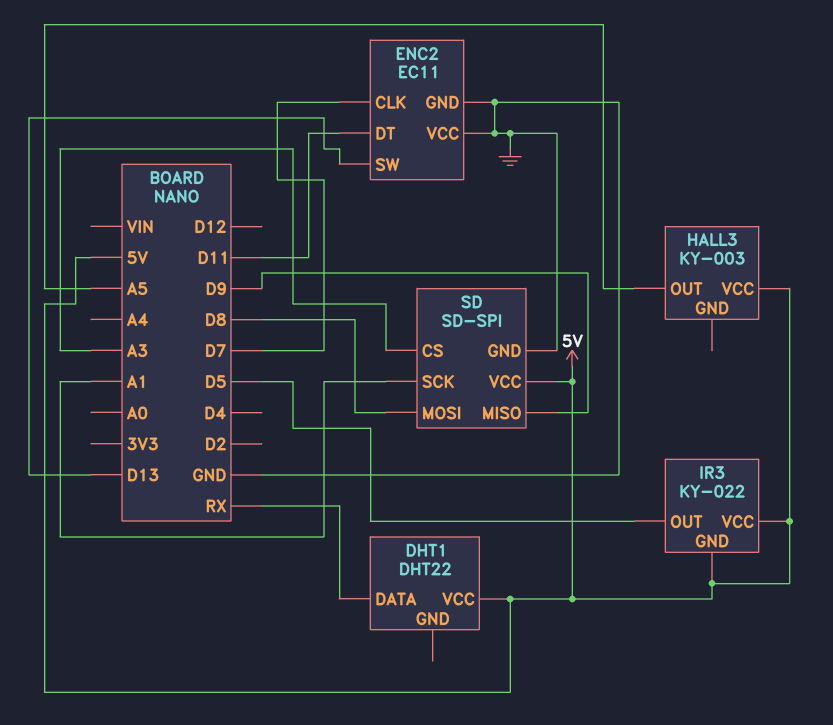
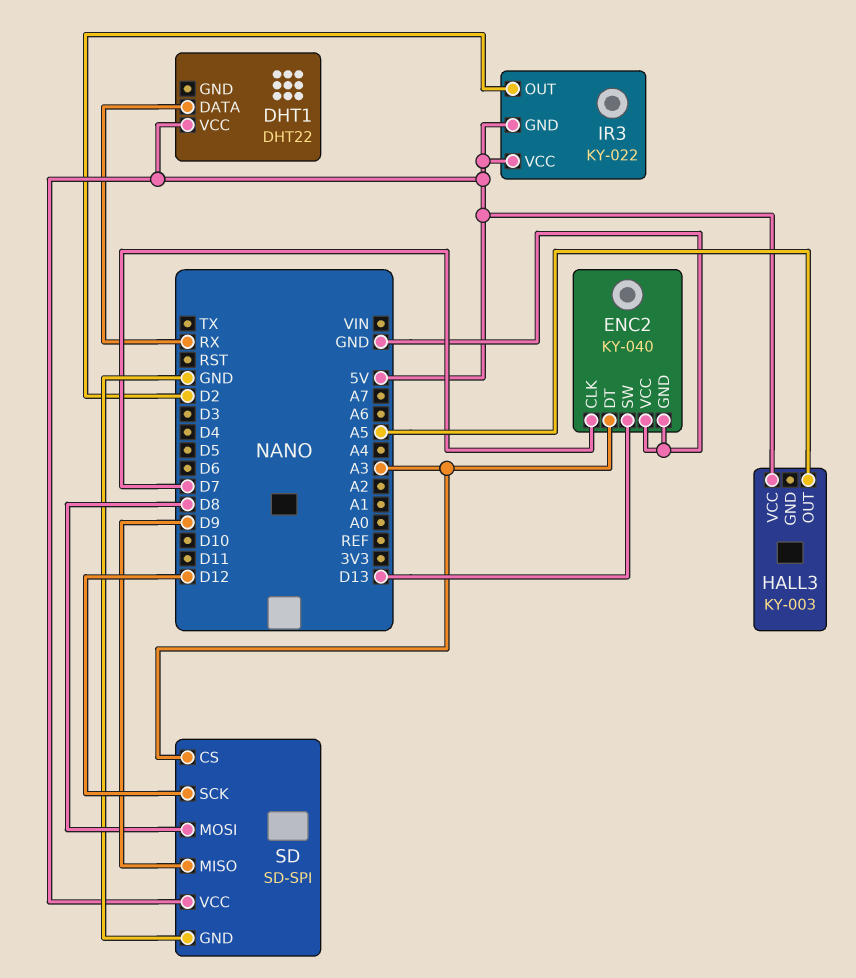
ENC2: EC11 -> KY-040
ENC2 pin DT: D11 -> A3
IR3 pin OUT: D5 -> D2
SD pin SCK: A1 -> D12

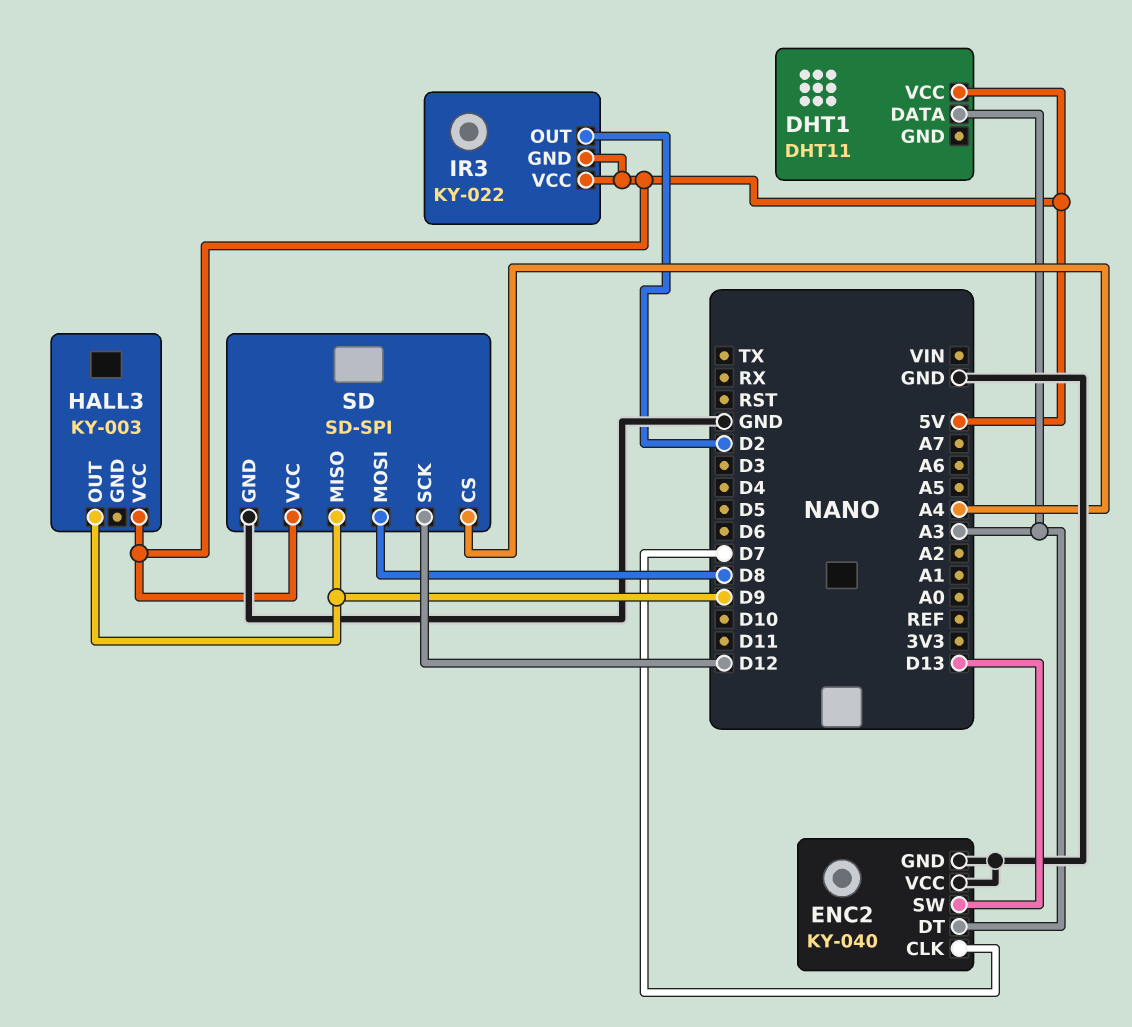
DHT1: DHT22 -> DHT11
DHT1 pin DATA: RX -> A3
HALL3 pin OUT: A5 -> D9
SD pin CS: A3 -> A4

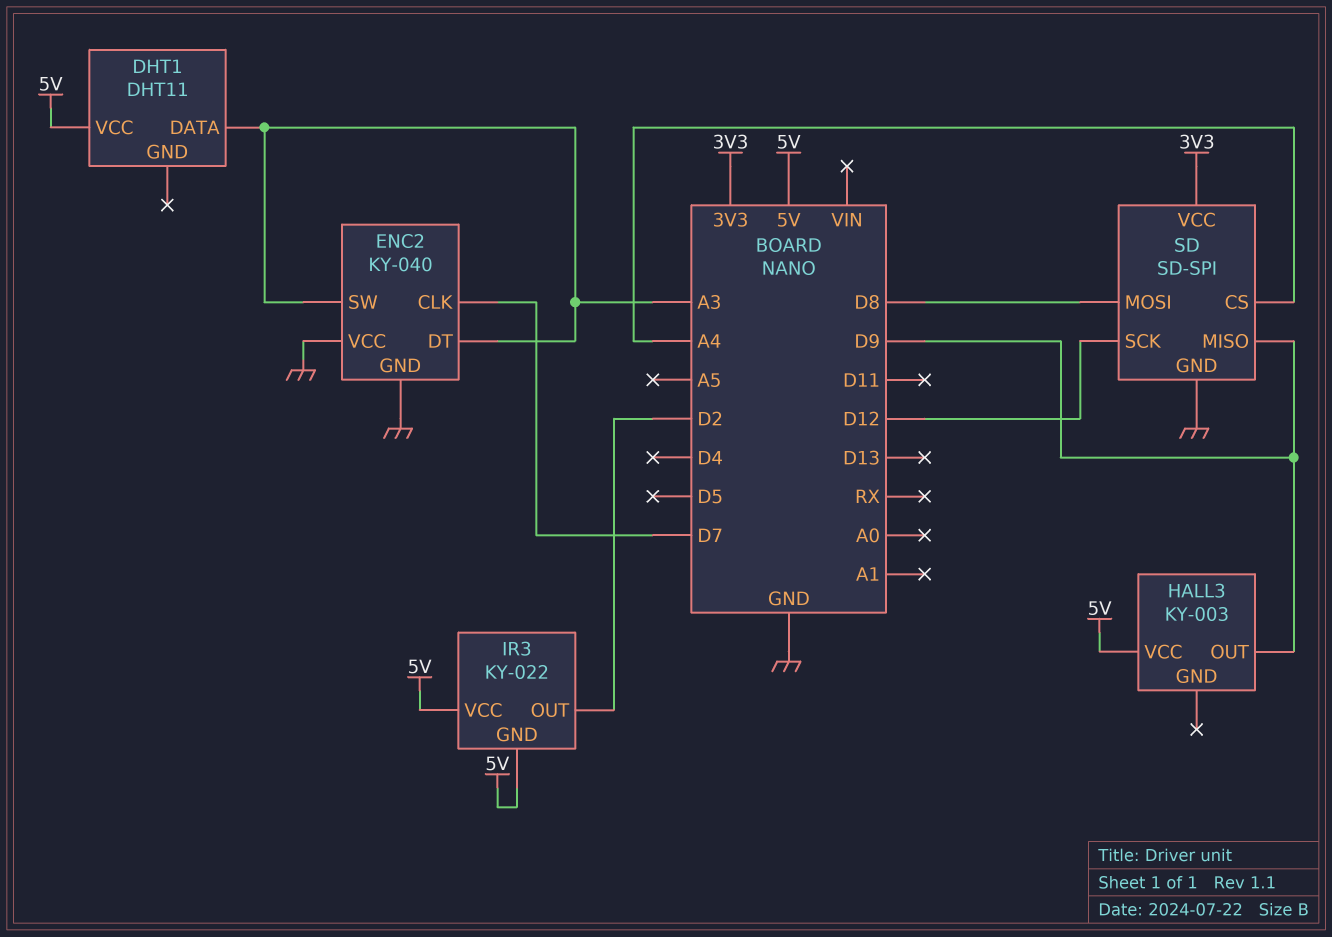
ENC2 pin SW: D13 -> A3
SD pin VCC: 5V -> 3V3

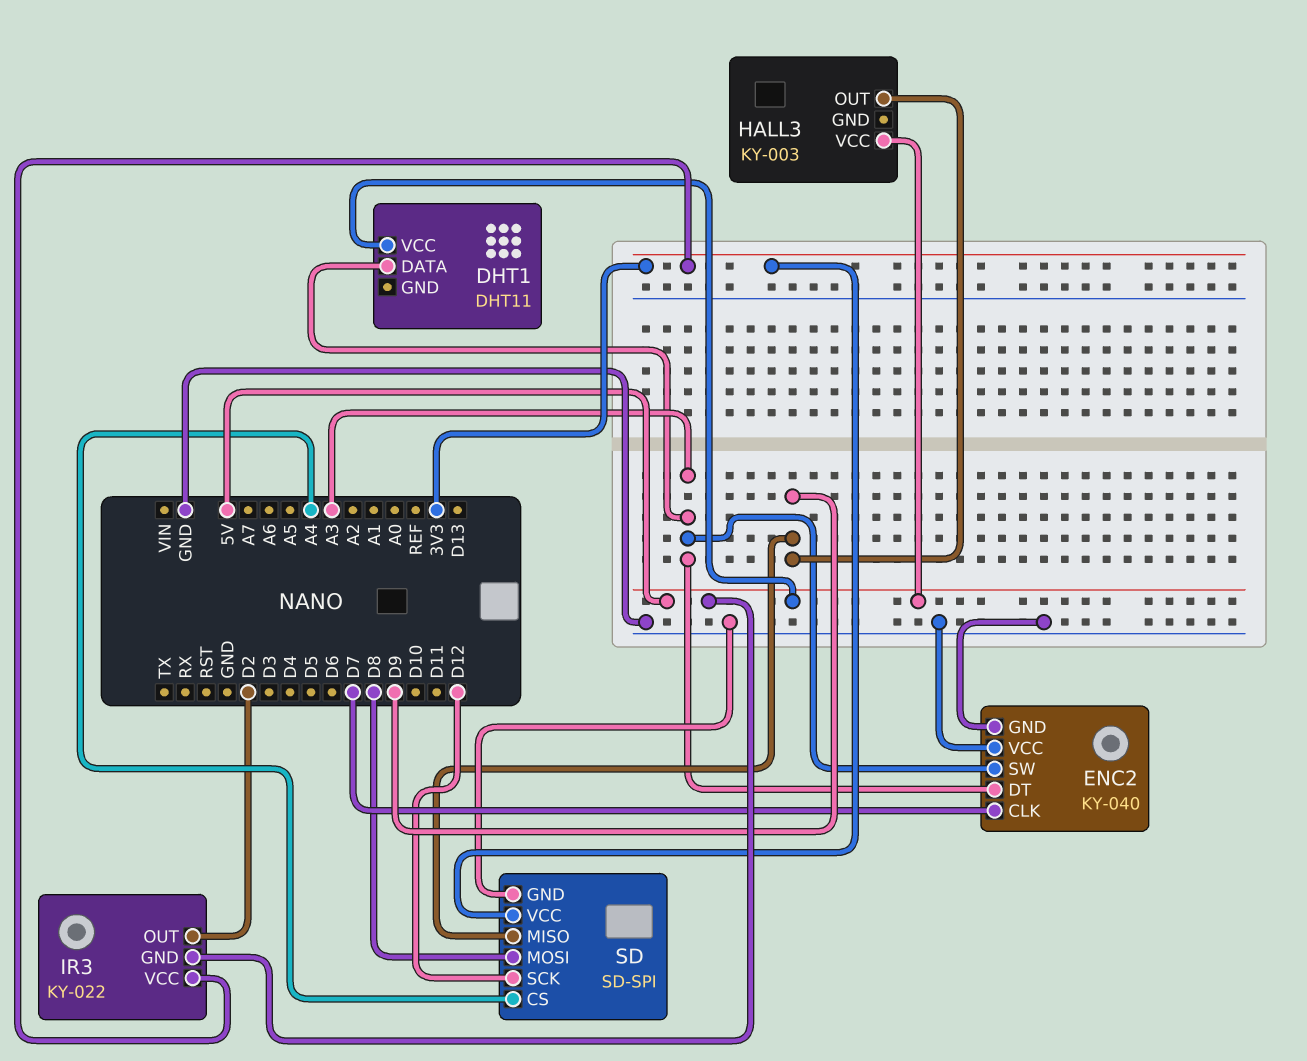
IR3 pin VCC: 5V -> 3V3

